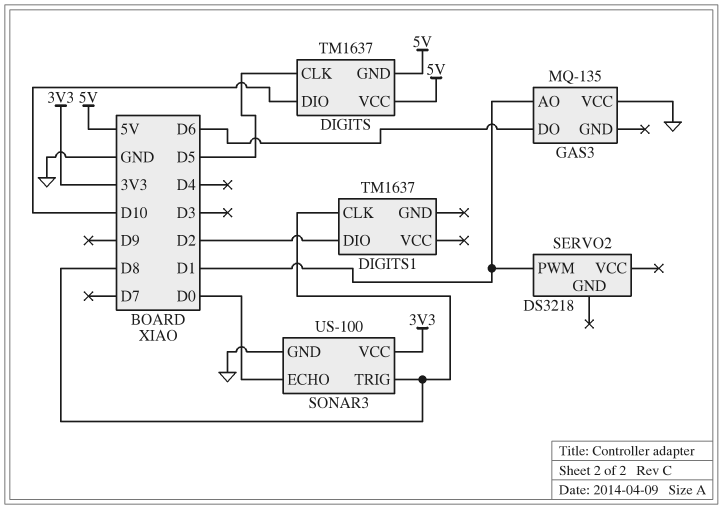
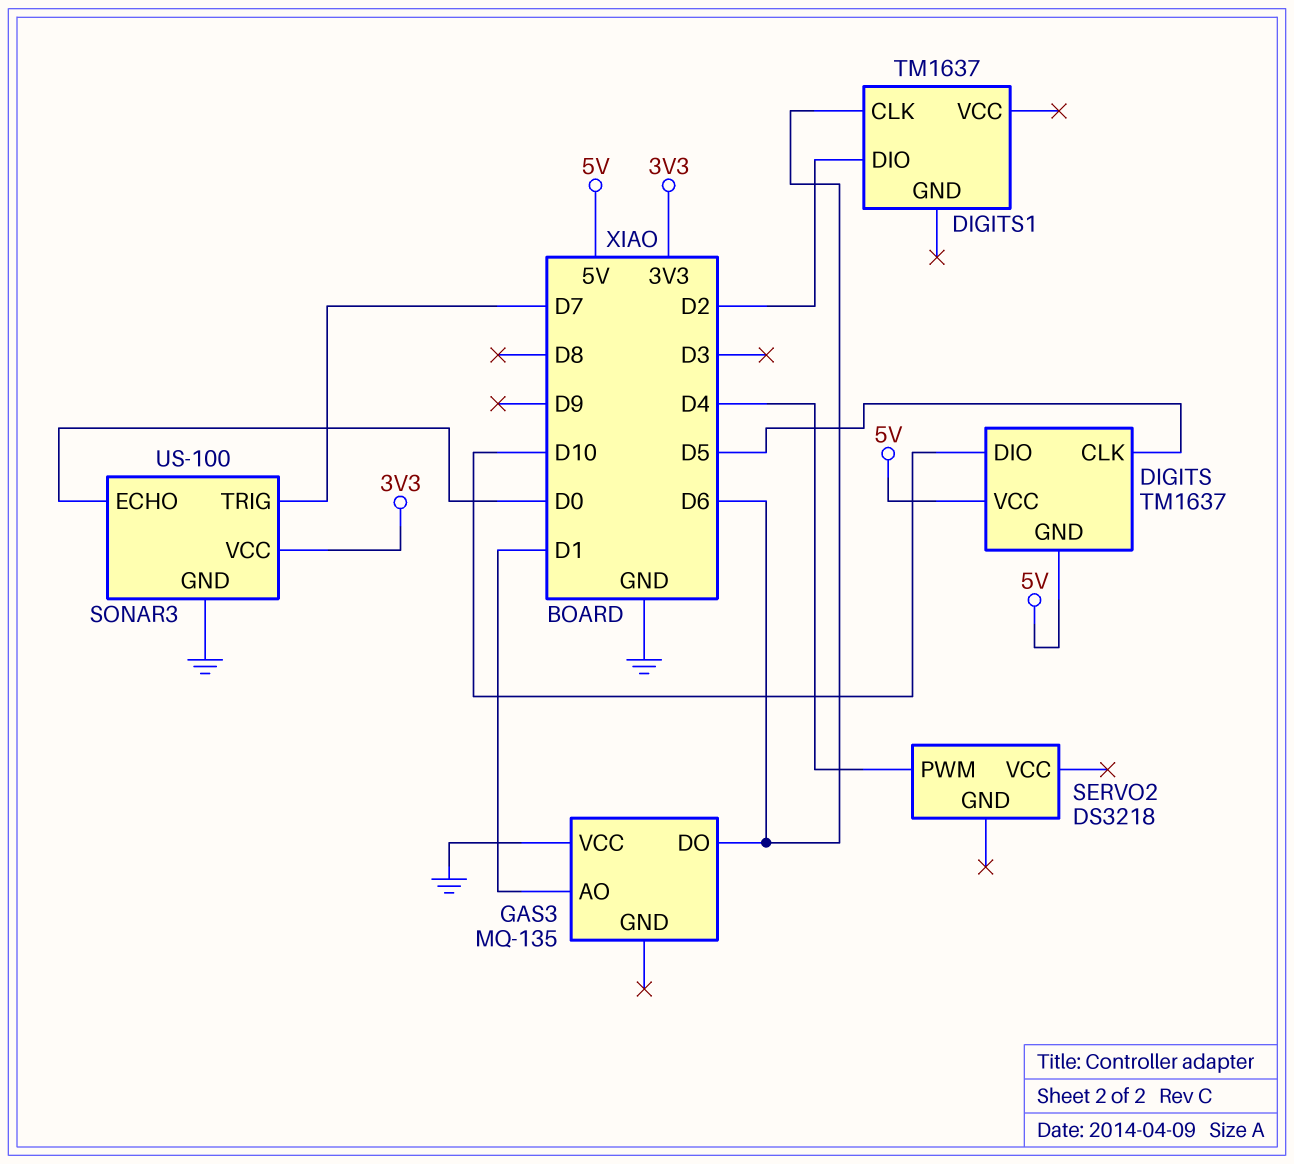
DIGITS1 pin CLK: D8 -> D6
SERVO2 pin PWM: D1 -> D4
SONAR3 pin TRIG: D8 -> D7

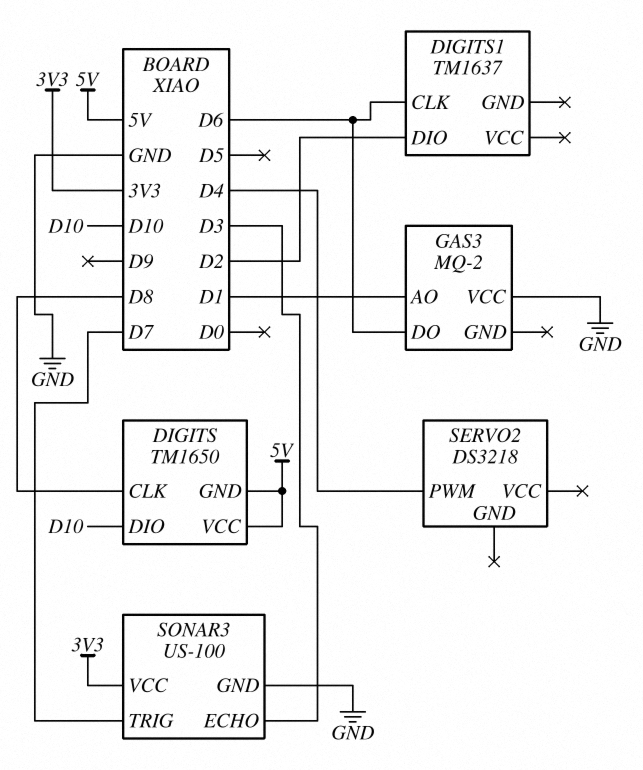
DIGITS: TM1637 -> TM1650
DIGITS pin CLK: D5 -> D8
GAS3: MQ-135 -> MQ-2
SONAR3 pin ECHO: D0 -> D3

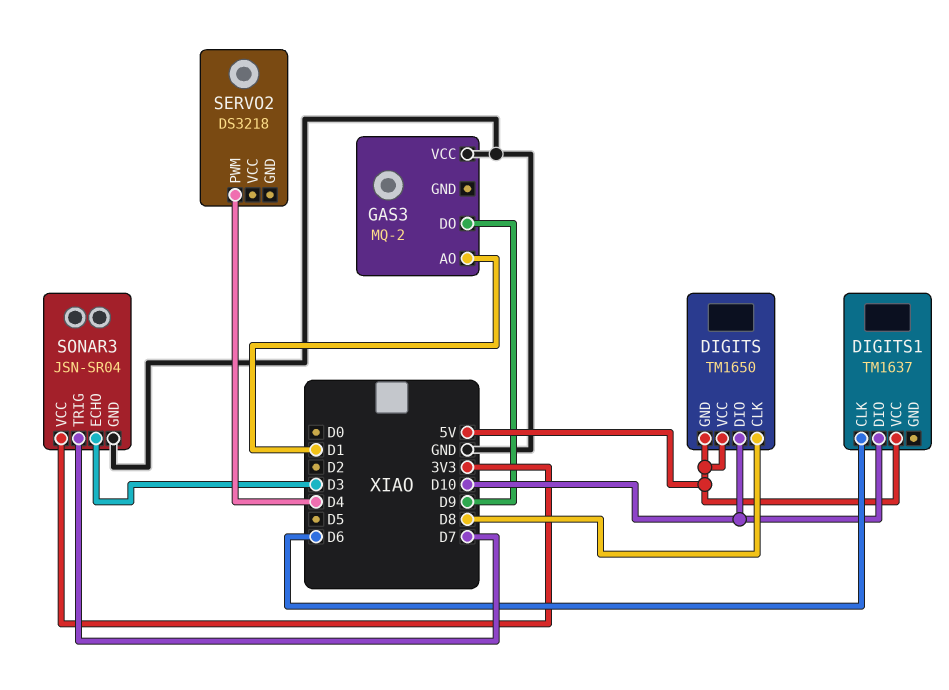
DIGITS1 pin DIO: D2 -> D10
DIGITS1 pin VCC: none -> 5V
GAS3 pin DO: D6 -> D9
SONAR3: US-100 -> JSN-SR04

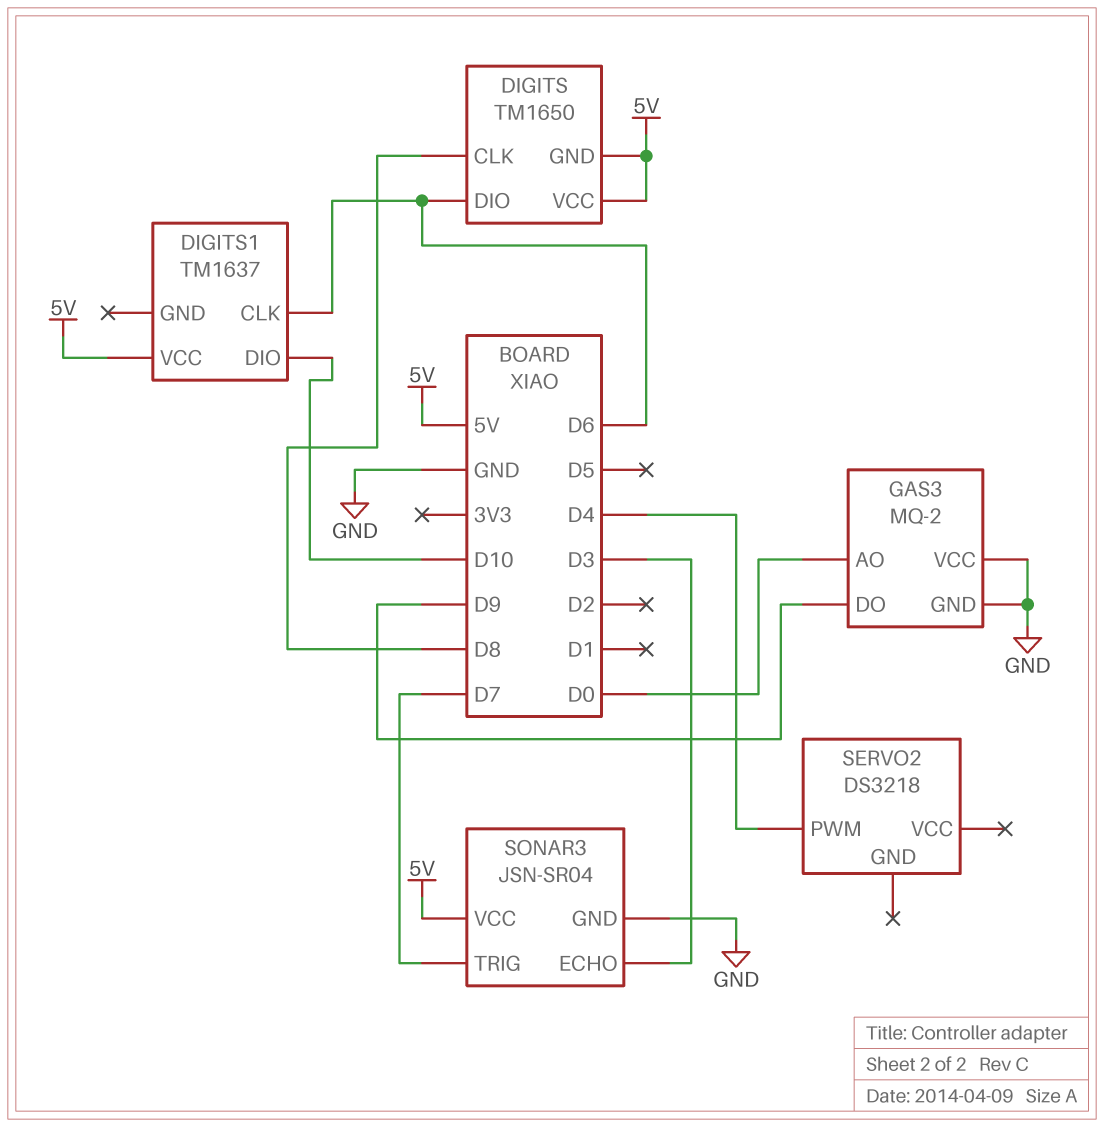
DIGITS pin DIO: D10 -> D6
GAS3 pin AO: D1 -> D0
GAS3 pin GND: none -> GND
SONAR3 pin VCC: 3V3 -> 5V

